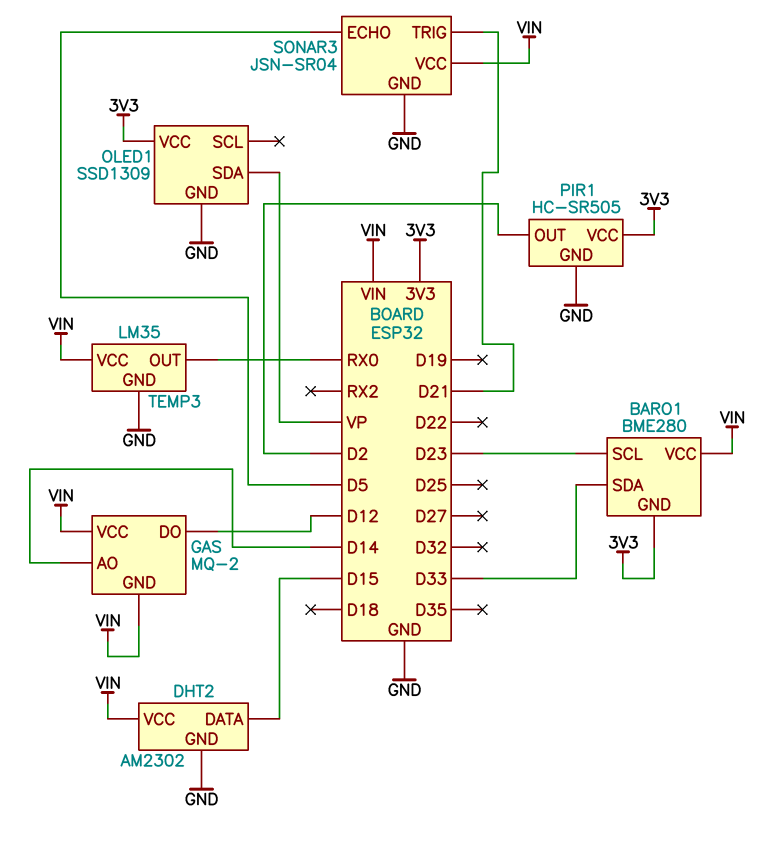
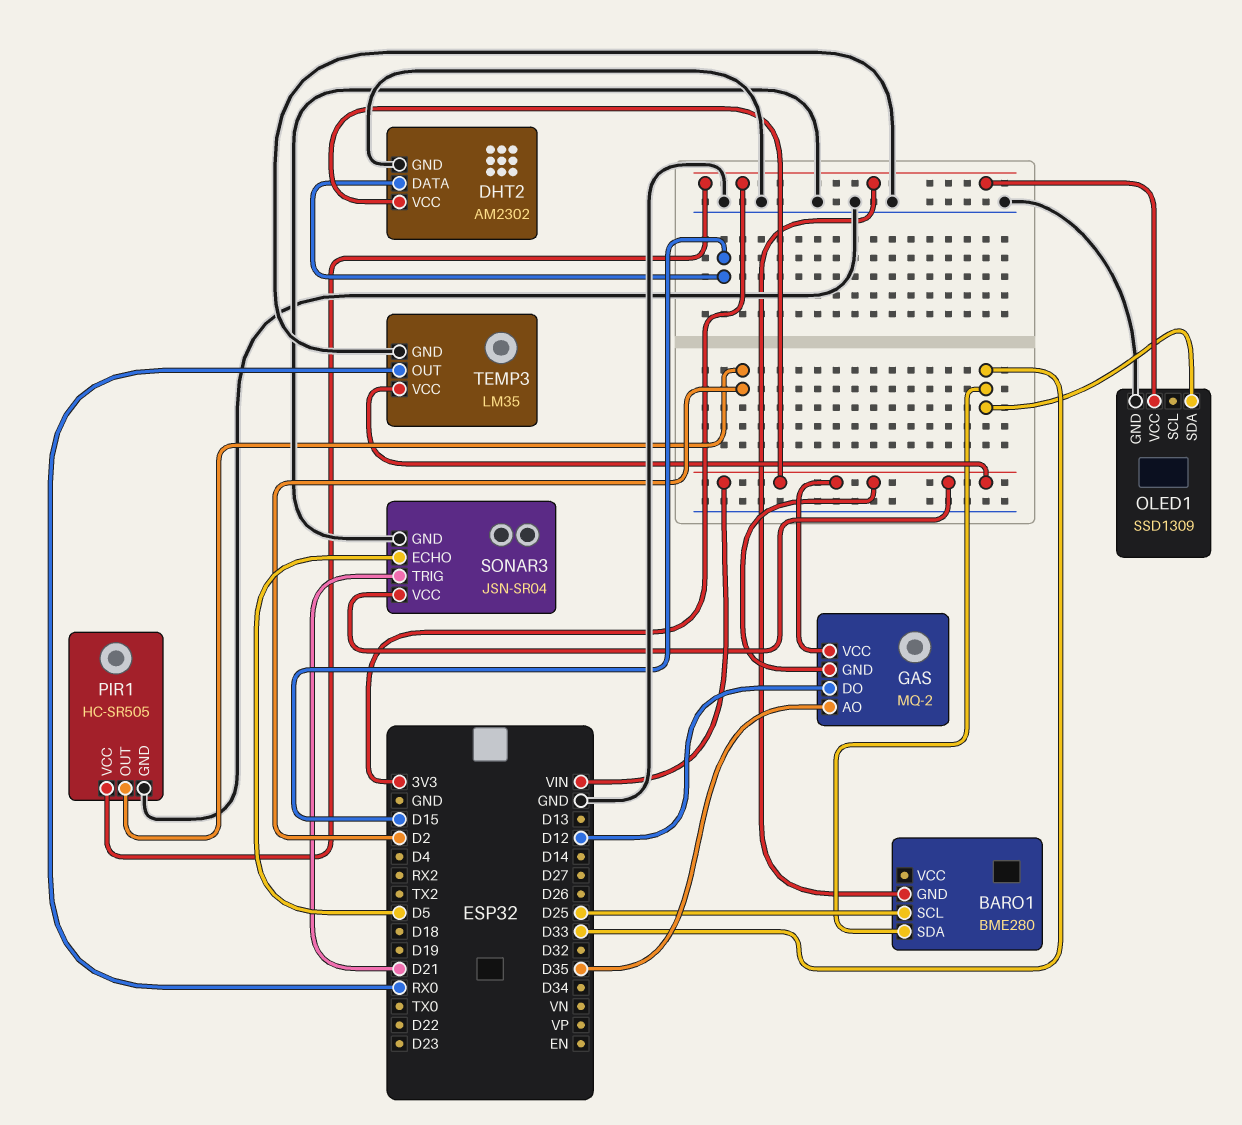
BARO1 pin SCL: D23 -> D25
BARO1 pin VCC: VIN -> none
GAS pin AO: D14 -> D35
OLED1 pin SDA: VP -> D33

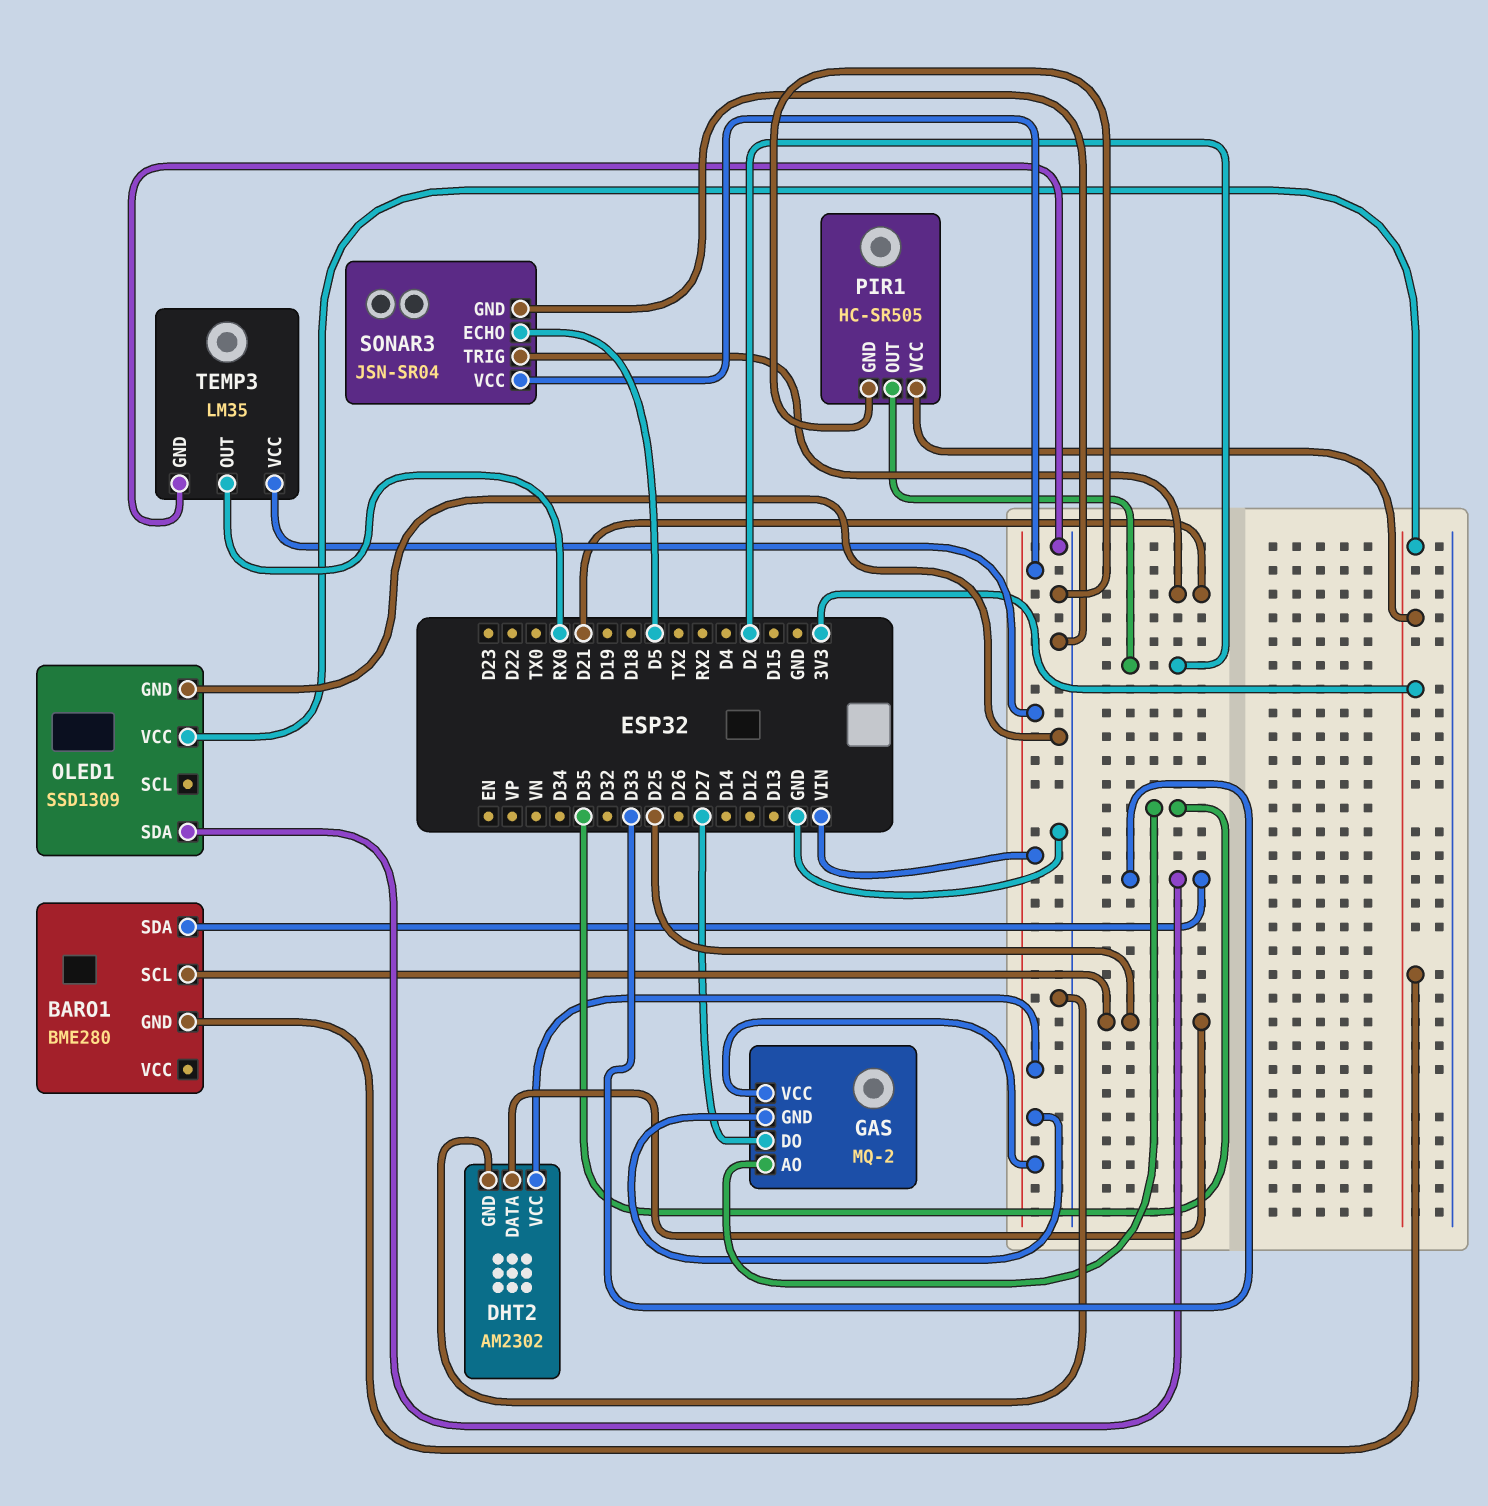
DHT2 pin DATA: D15 -> D25
GAS pin DO: D12 -> D27

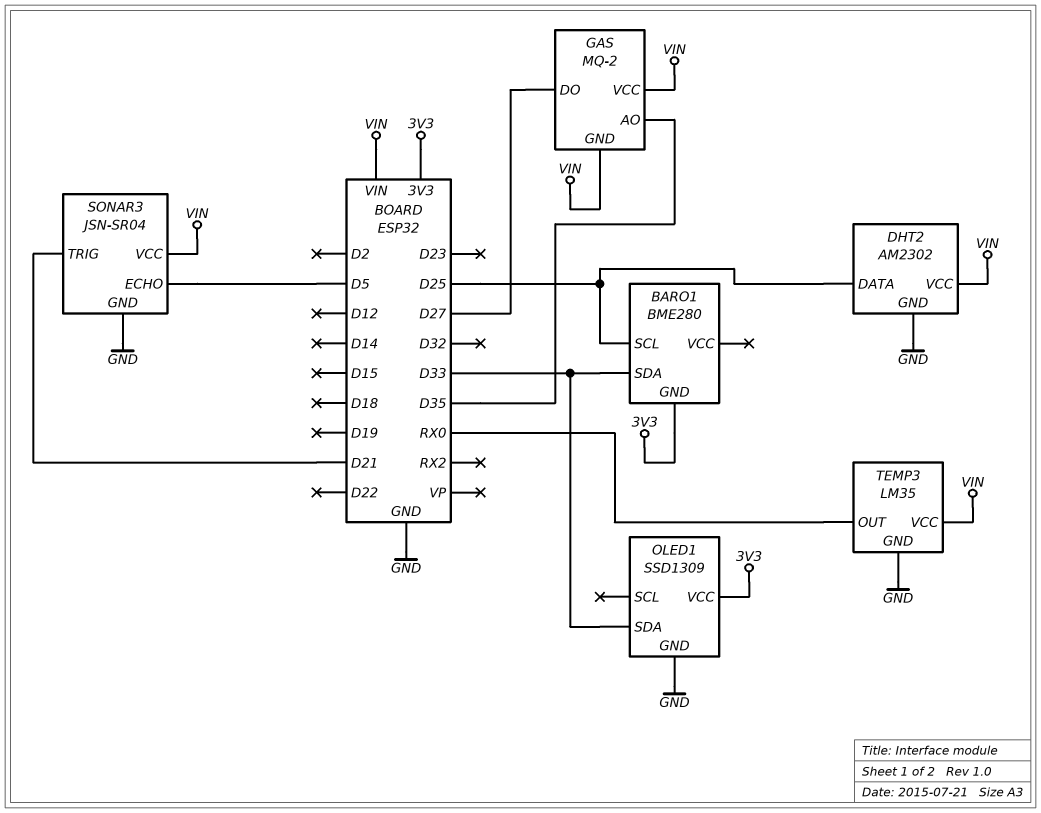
PIR1: HC-SR505 -> none
PIR1 pin GND: GND -> none
PIR1 pin OUT: D2 -> none
PIR1 pin VCC: 3V3 -> none

